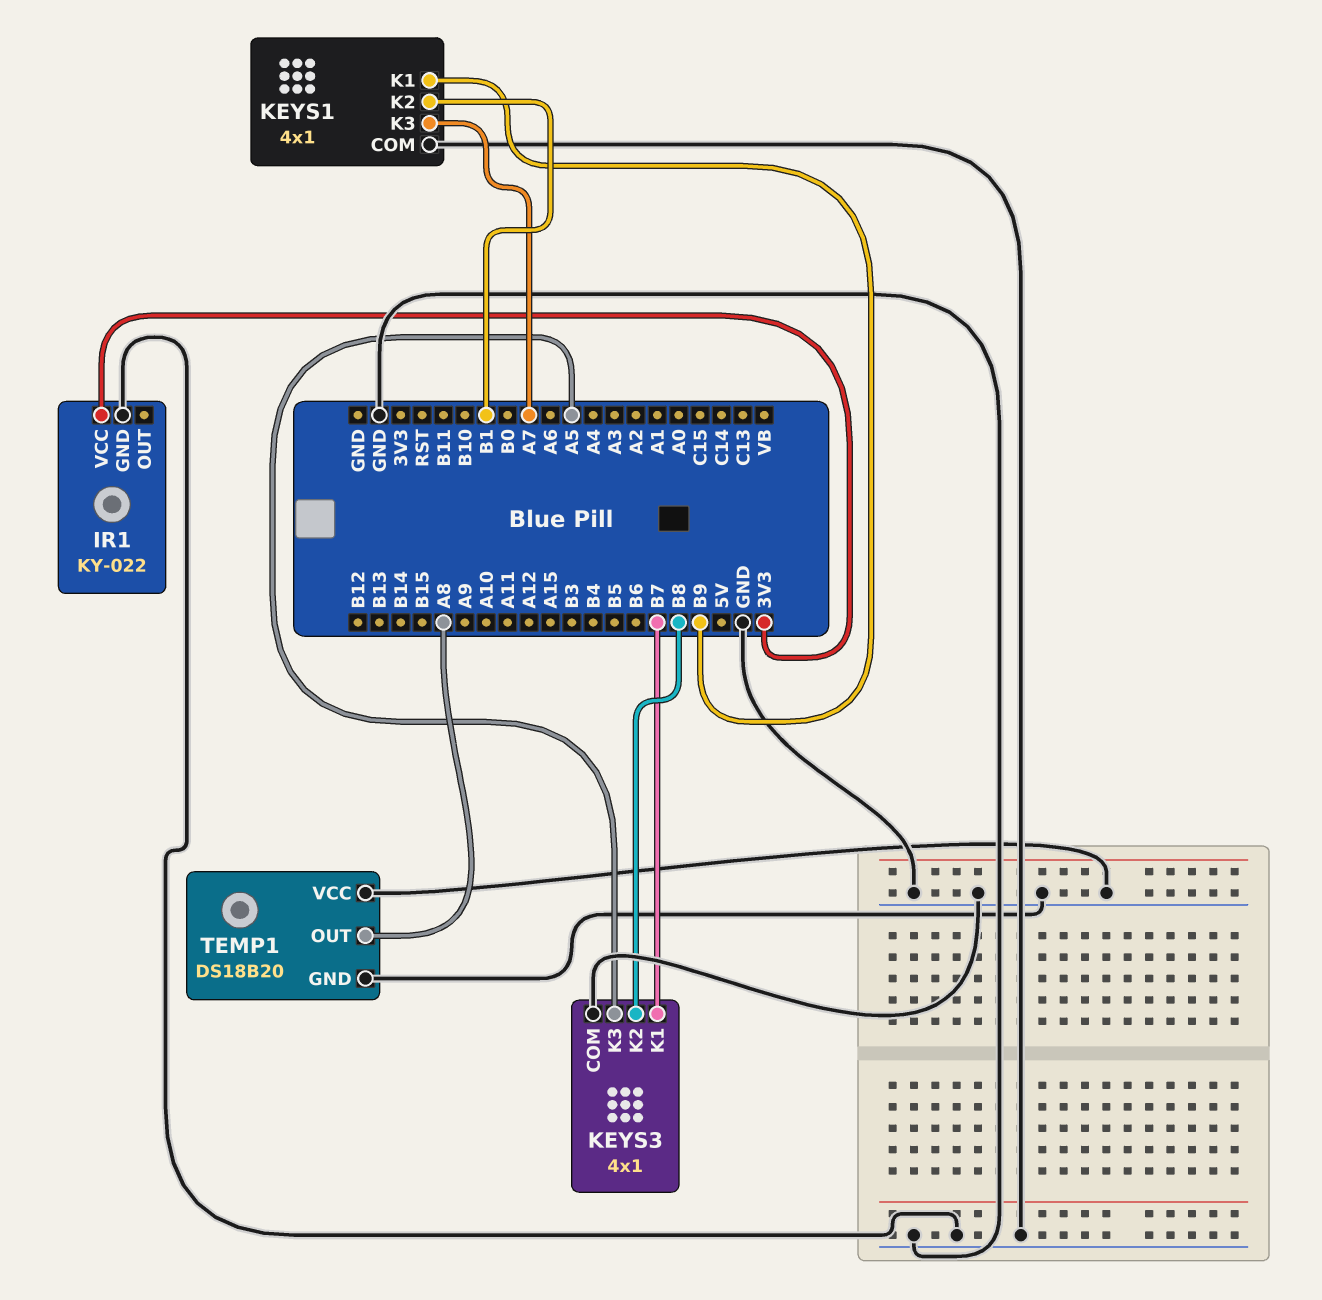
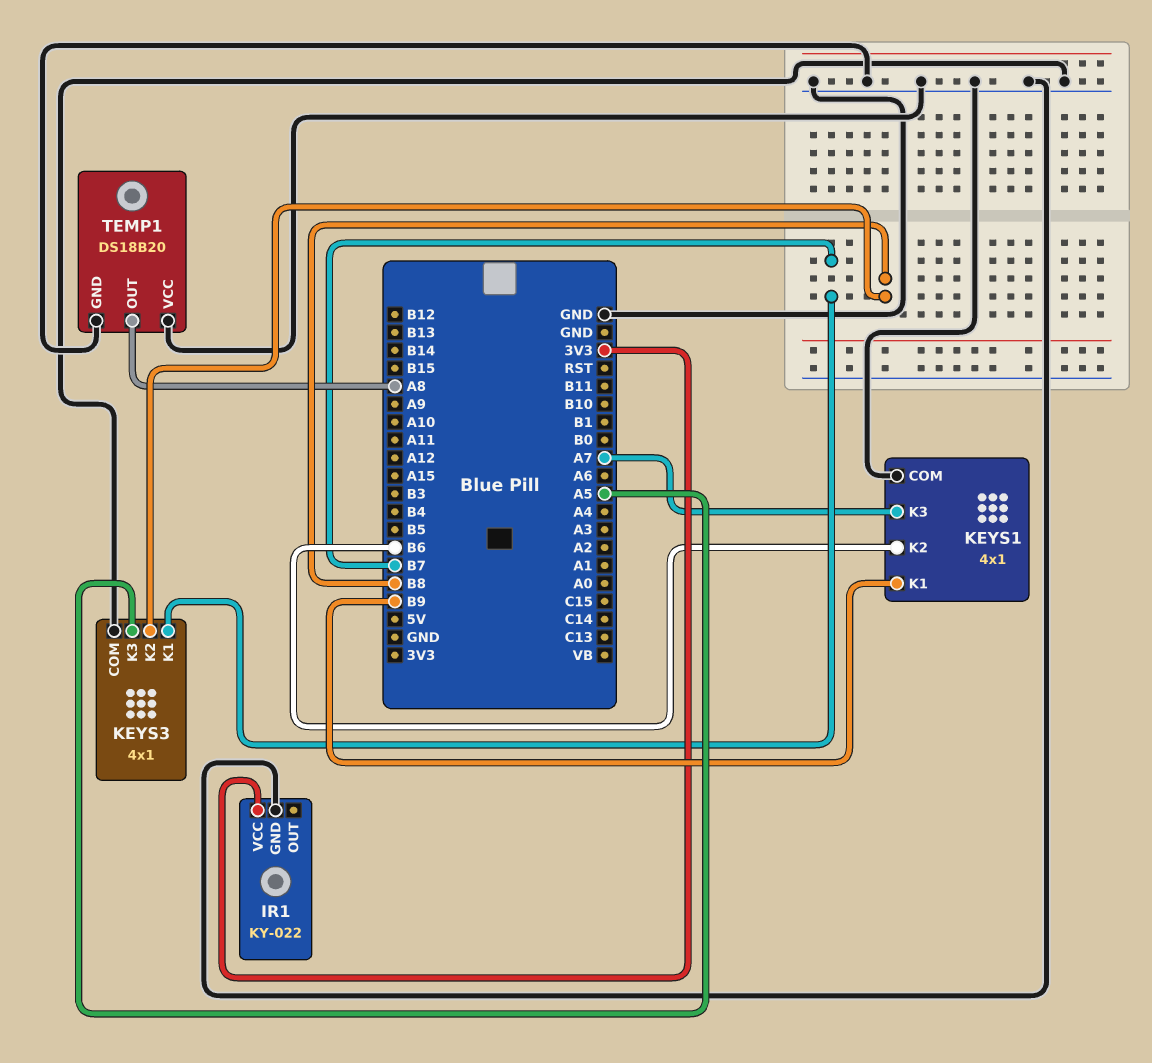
KEYS1 pin K2: B1 -> B6

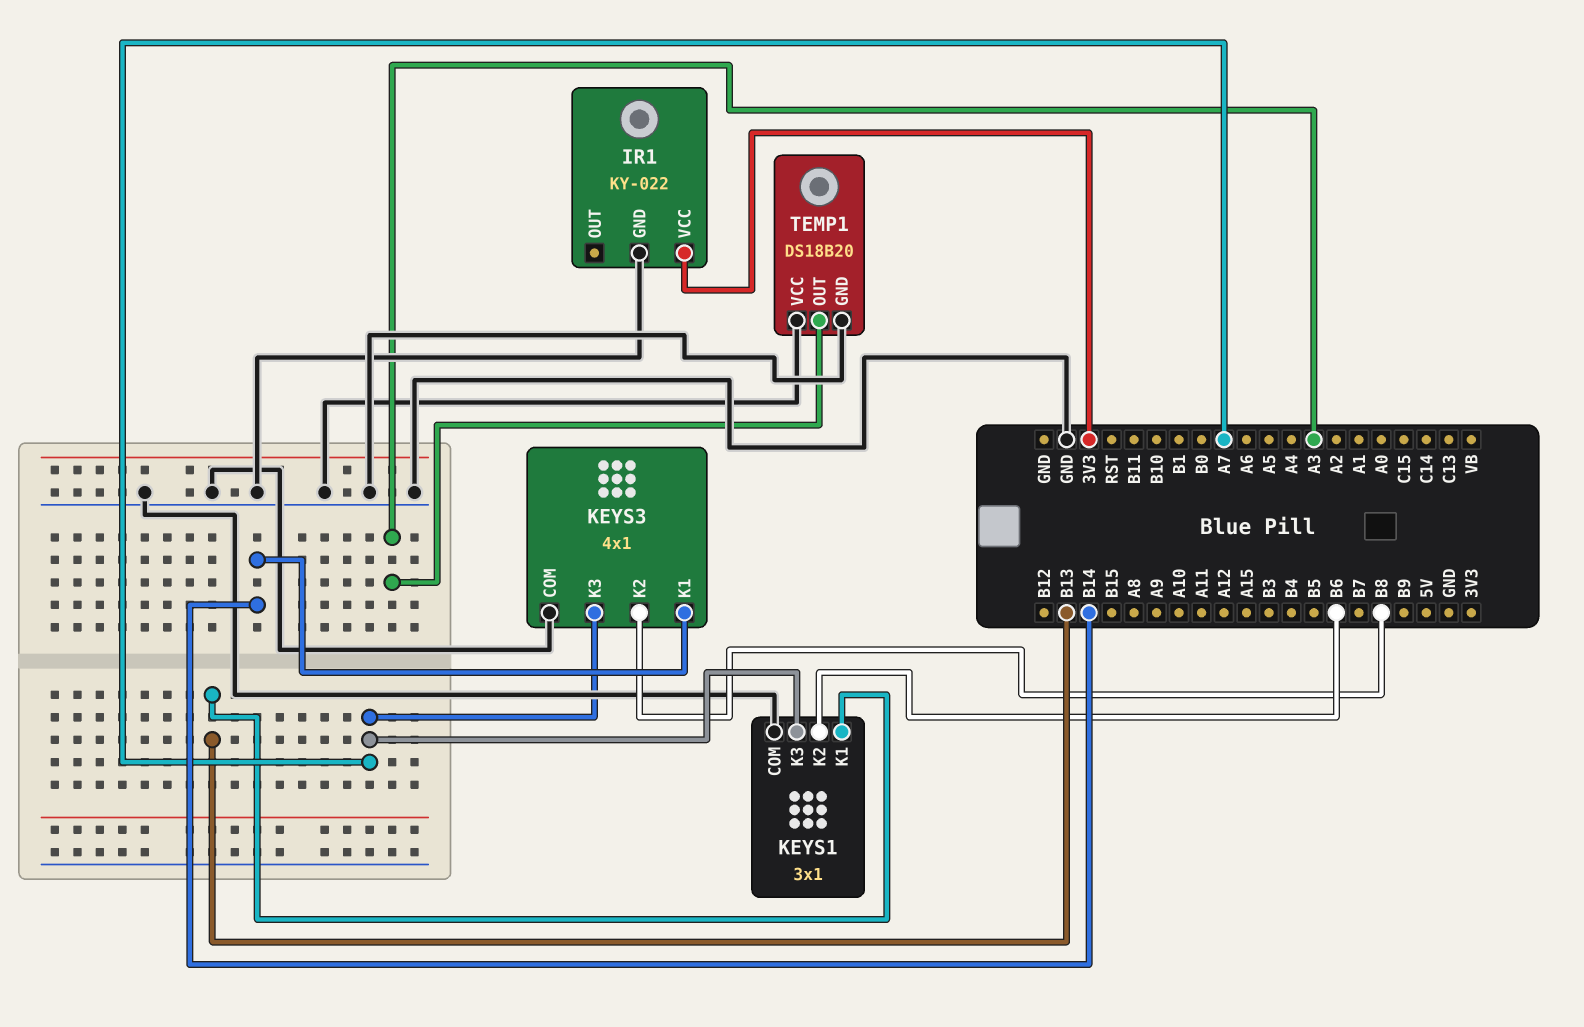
KEYS1: 4x1 -> 3x1
KEYS1 pin K1: B9 -> B13
KEYS3 pin K1: B7 -> B14
KEYS3 pin K3: A5 -> A7
TEMP1 pin OUT: A8 -> A3

